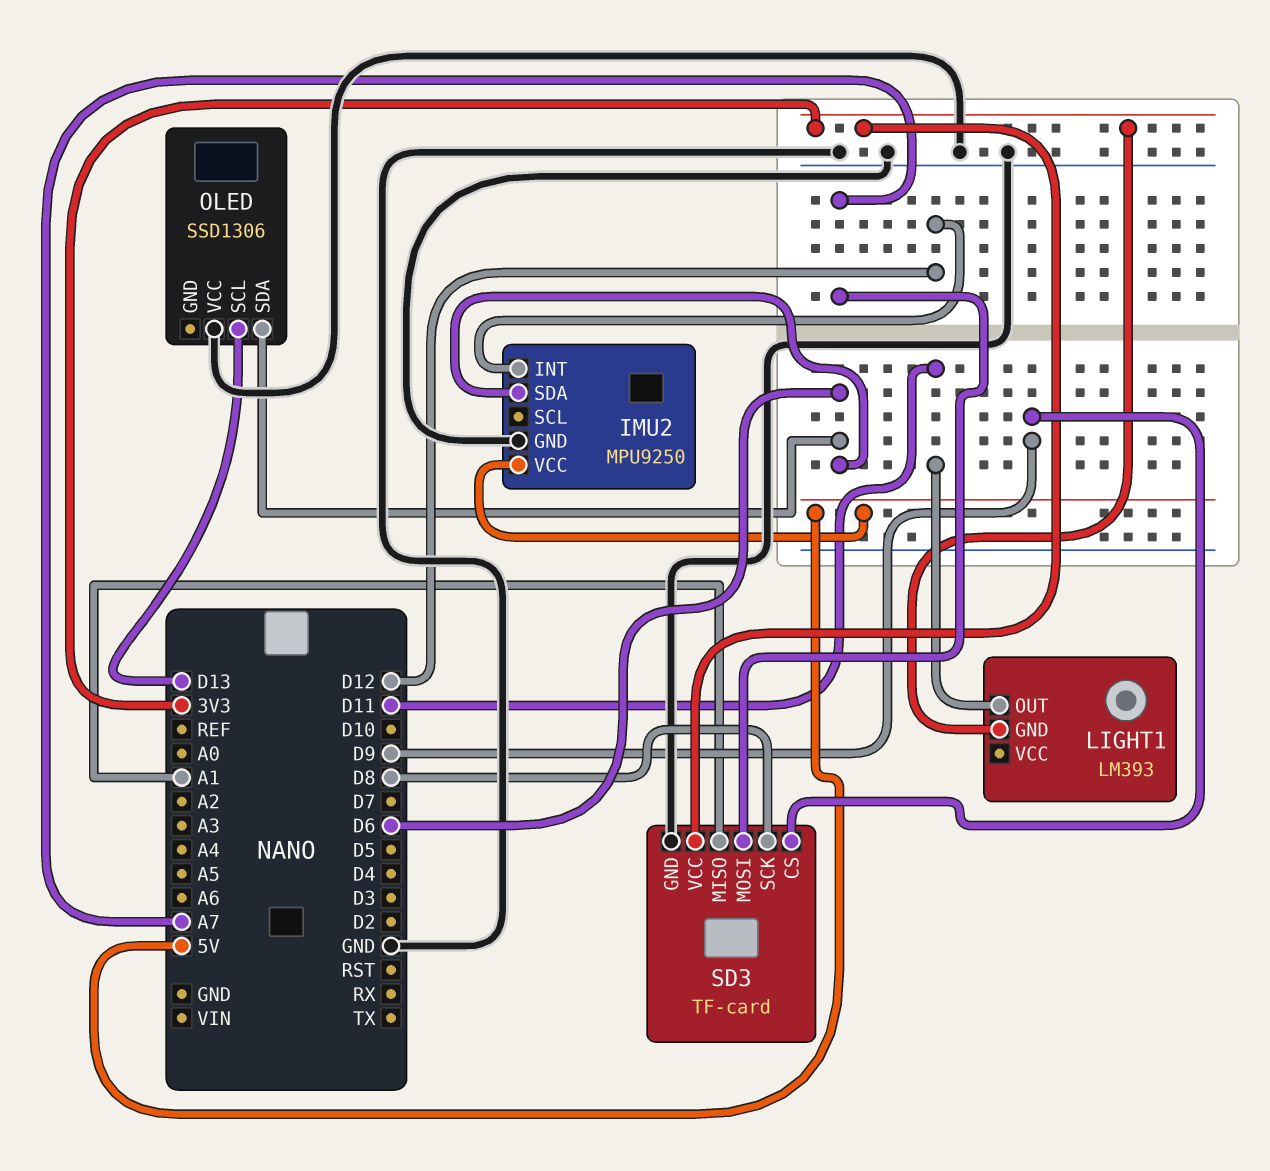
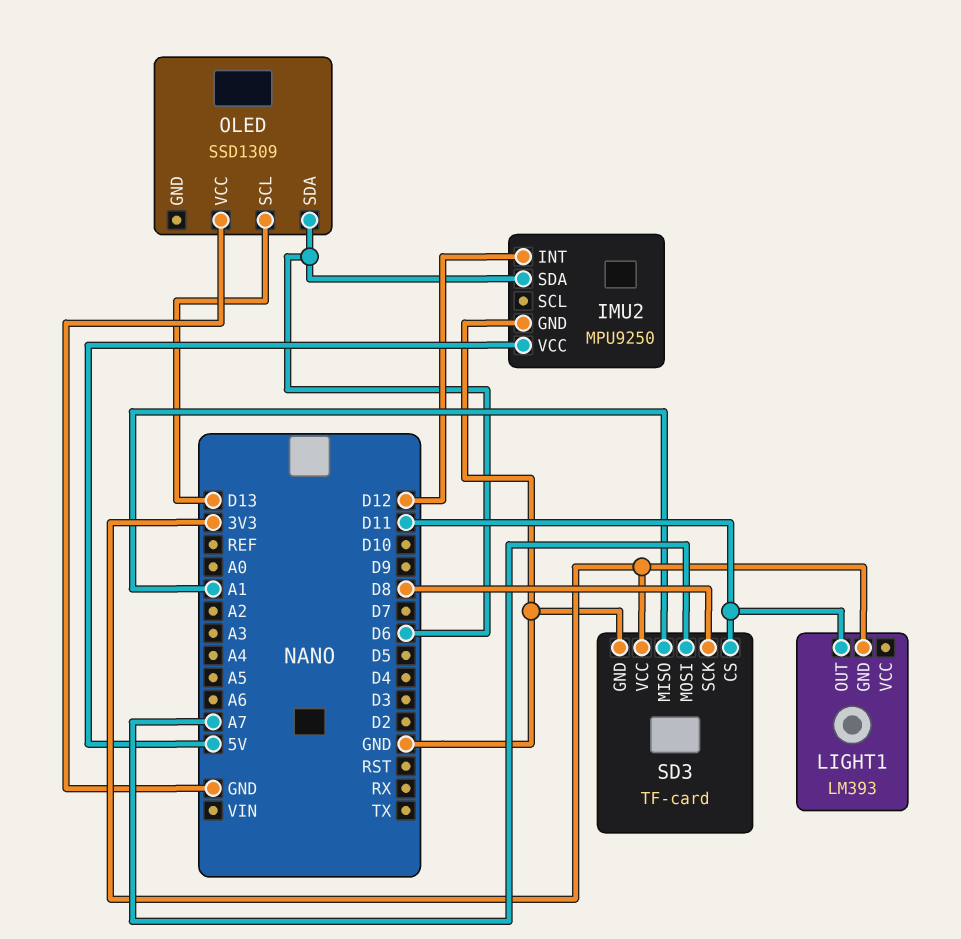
OLED: SSD1306 -> SSD1309
SD3 pin CS: D9 -> D11

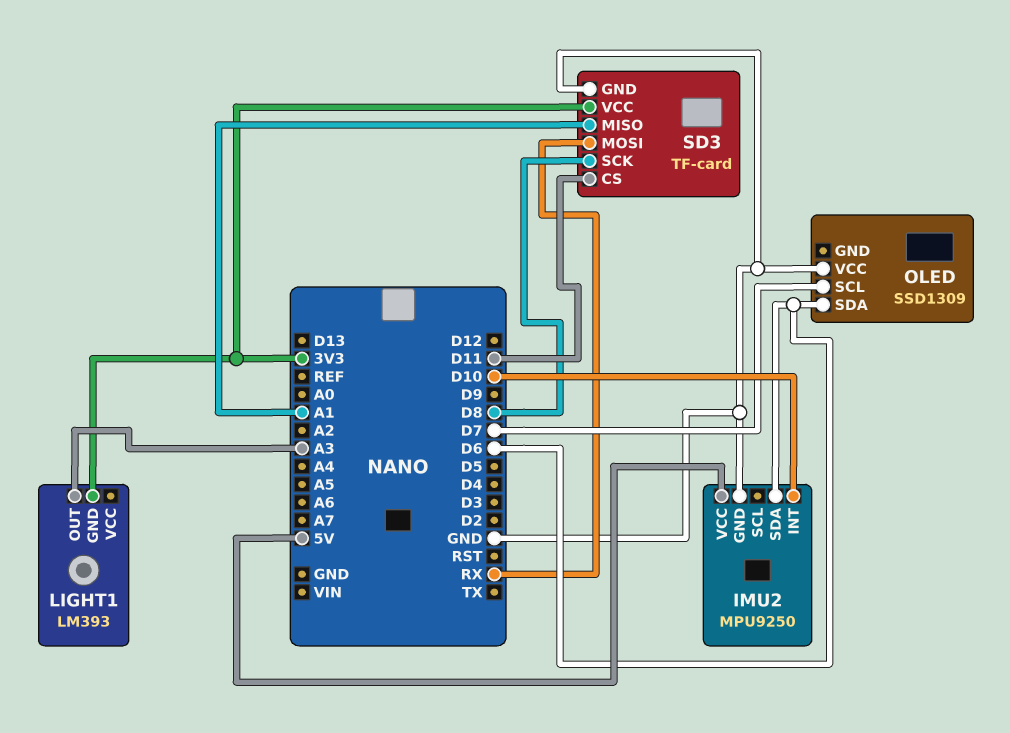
IMU2 pin INT: D12 -> D10
LIGHT1 pin OUT: D11 -> A3
OLED pin SCL: D13 -> D7
SD3 pin MOSI: A7 -> RX

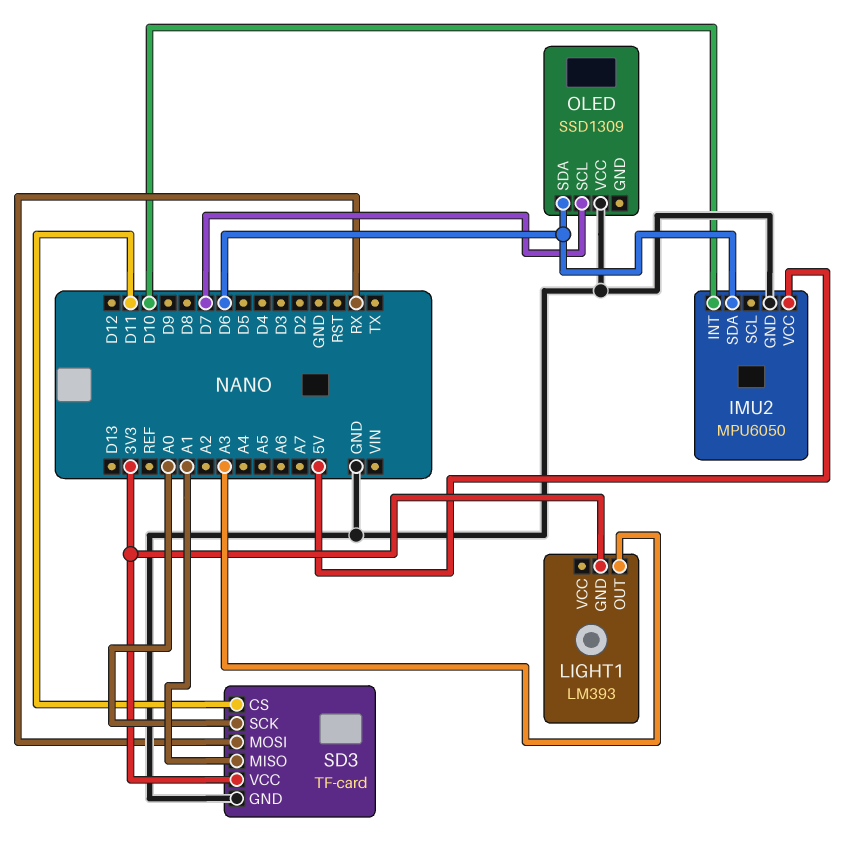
IMU2: MPU9250 -> MPU6050
SD3 pin SCK: D8 -> A0

